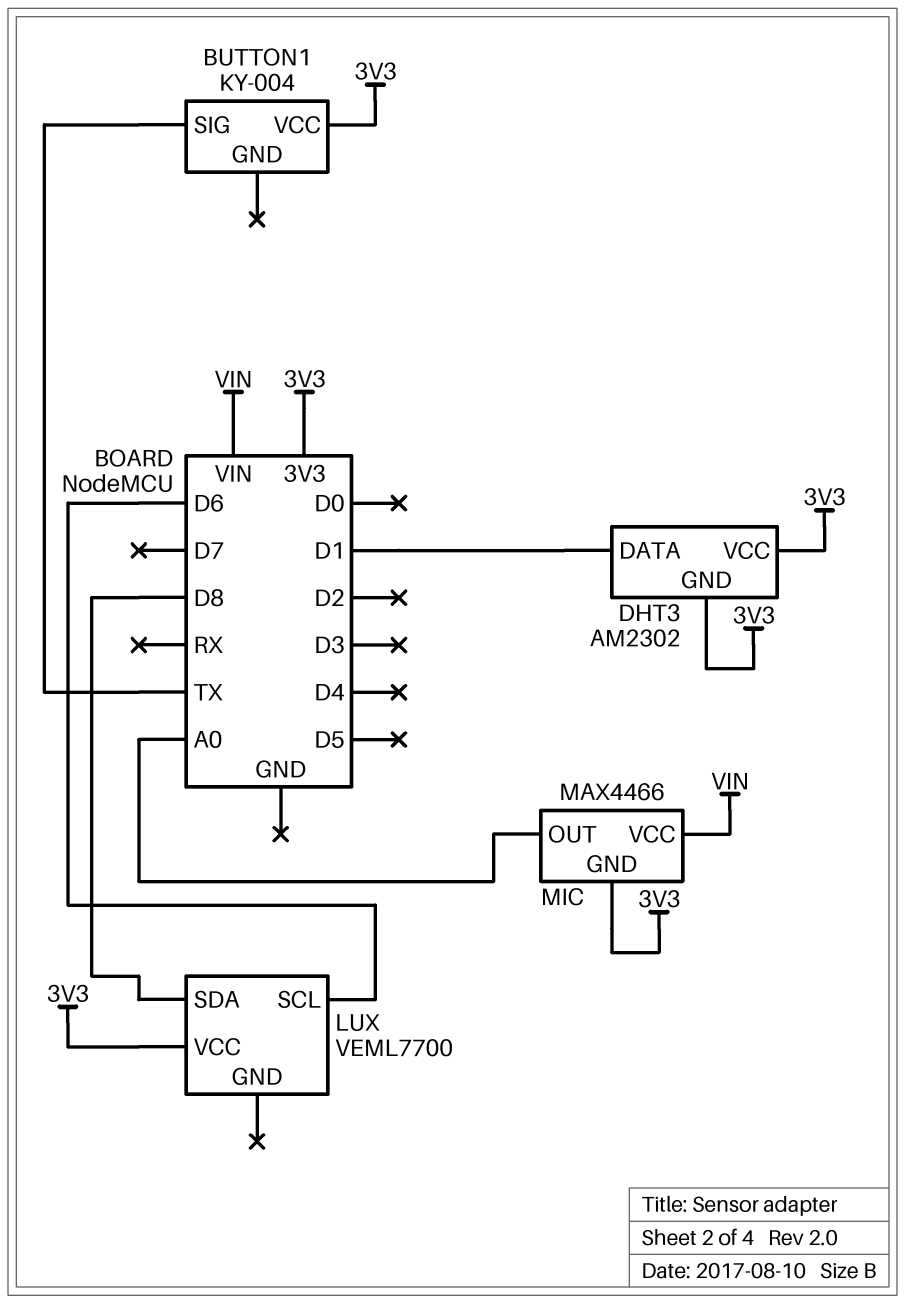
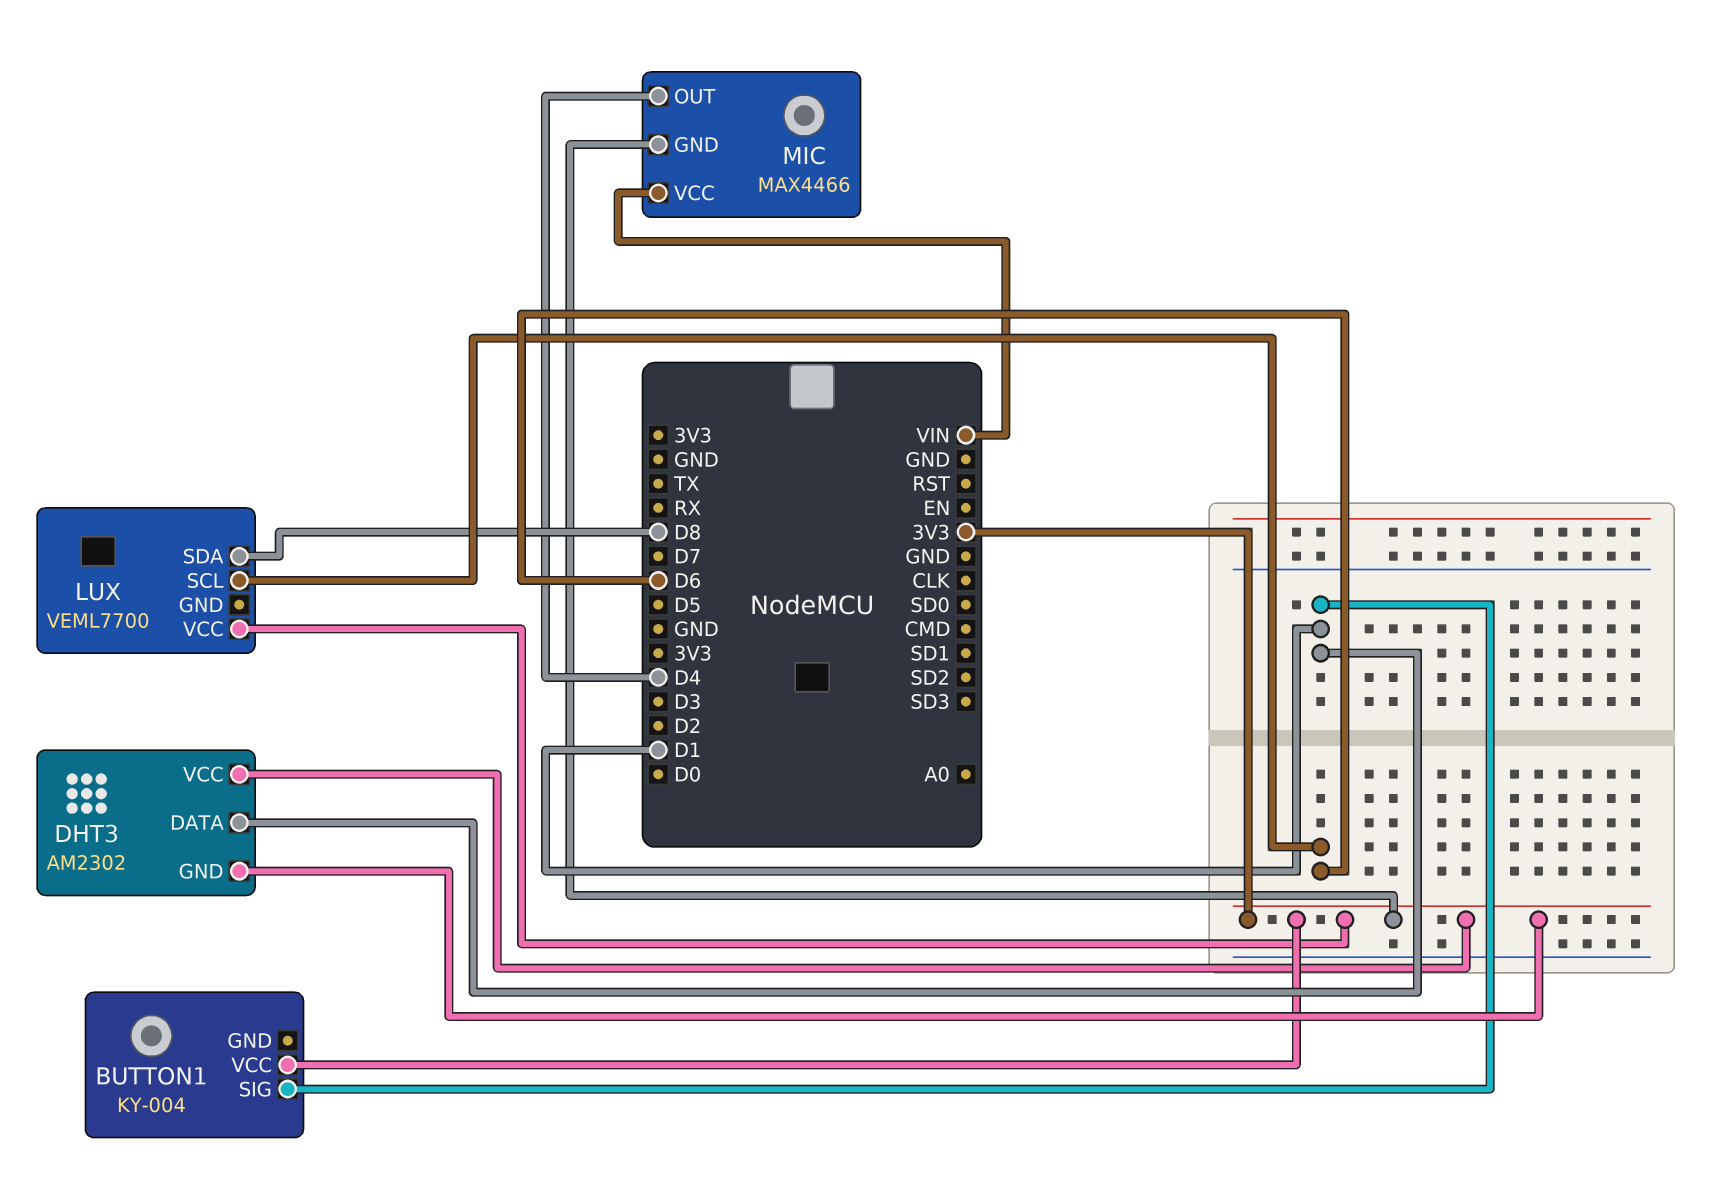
BUTTON1 pin SIG: TX -> D1
MIC pin OUT: A0 -> D4

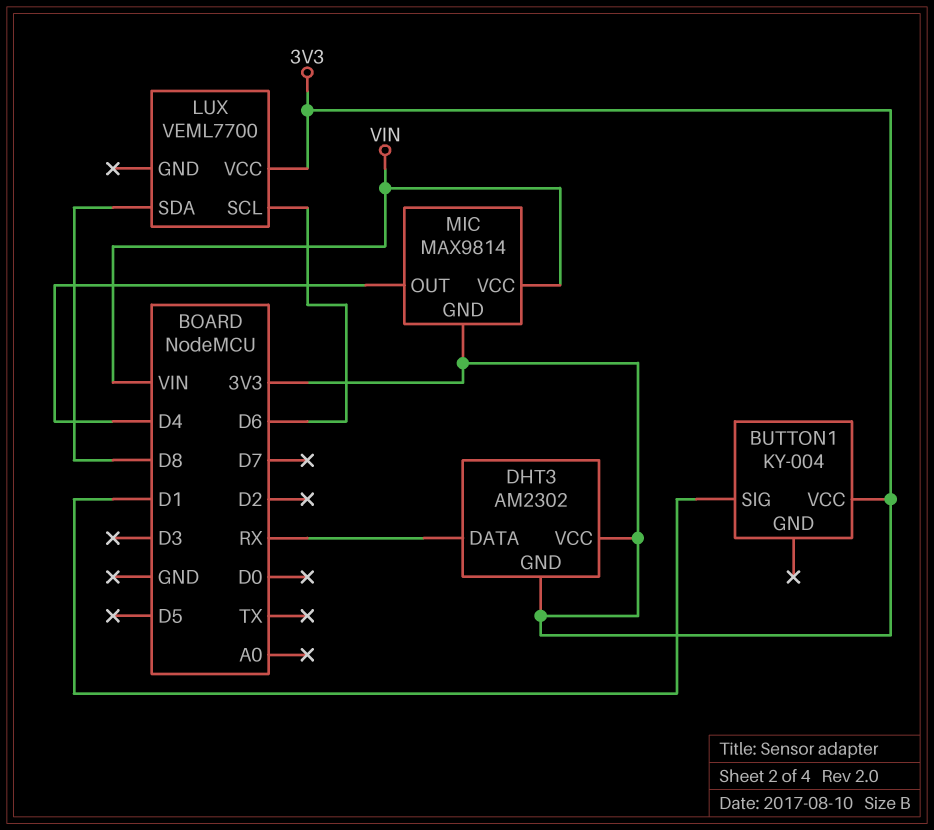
DHT3 pin DATA: D1 -> RX
MIC: MAX4466 -> MAX9814

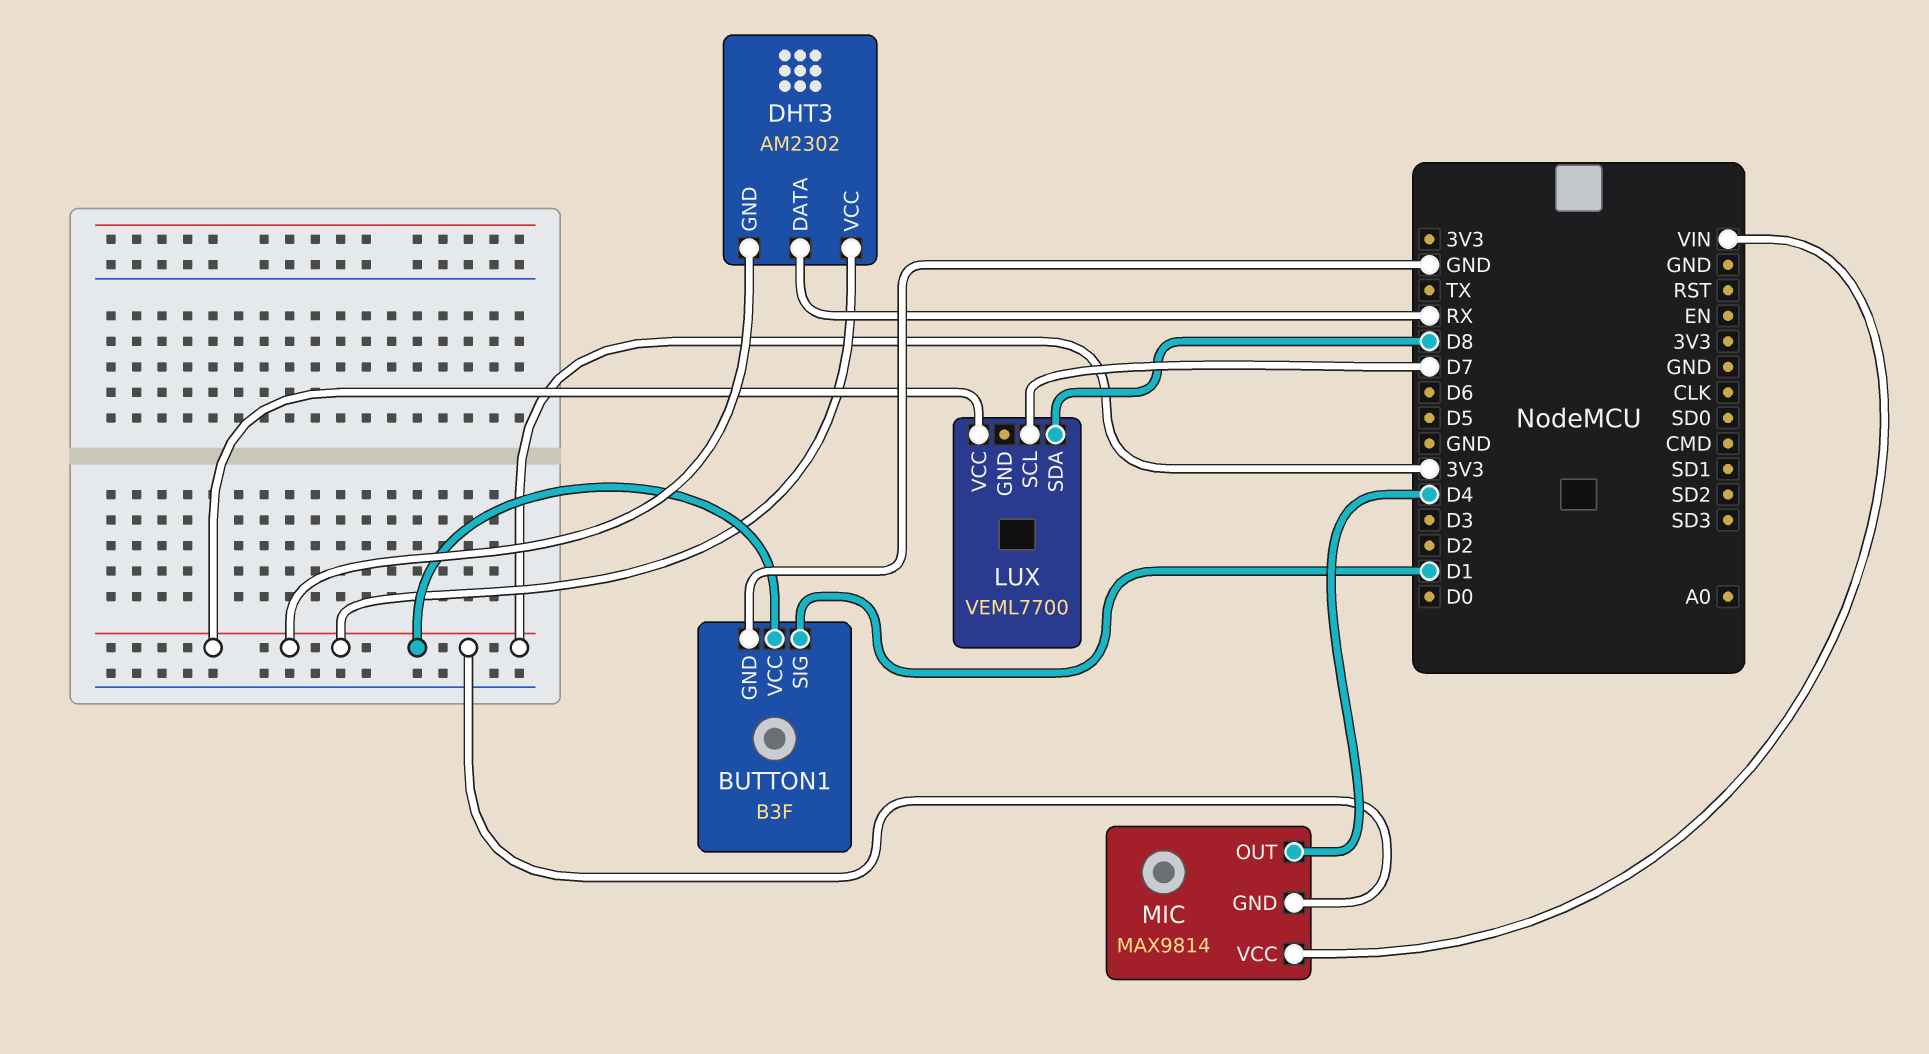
BUTTON1: KY-004 -> B3F
BUTTON1 pin GND: none -> GND
LUX pin SCL: D6 -> D7

